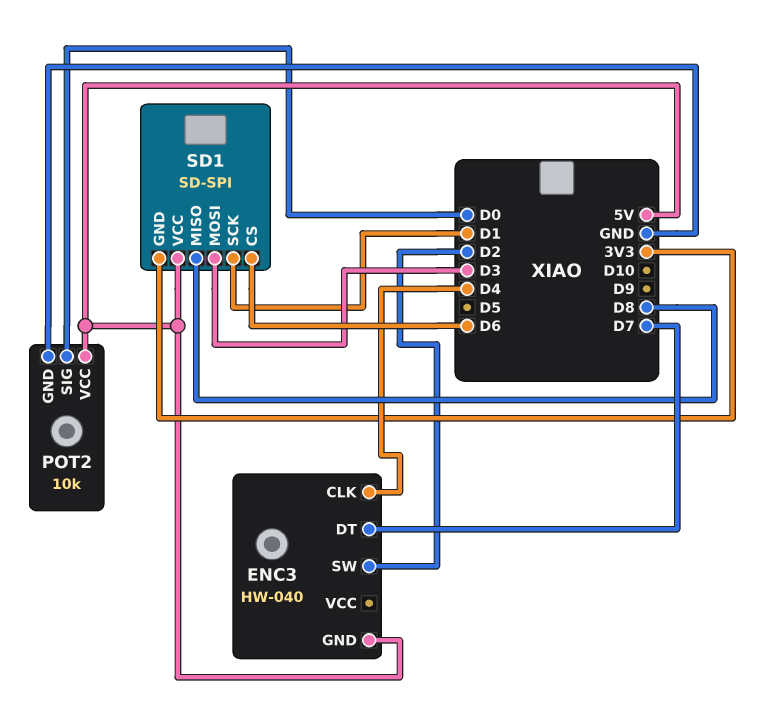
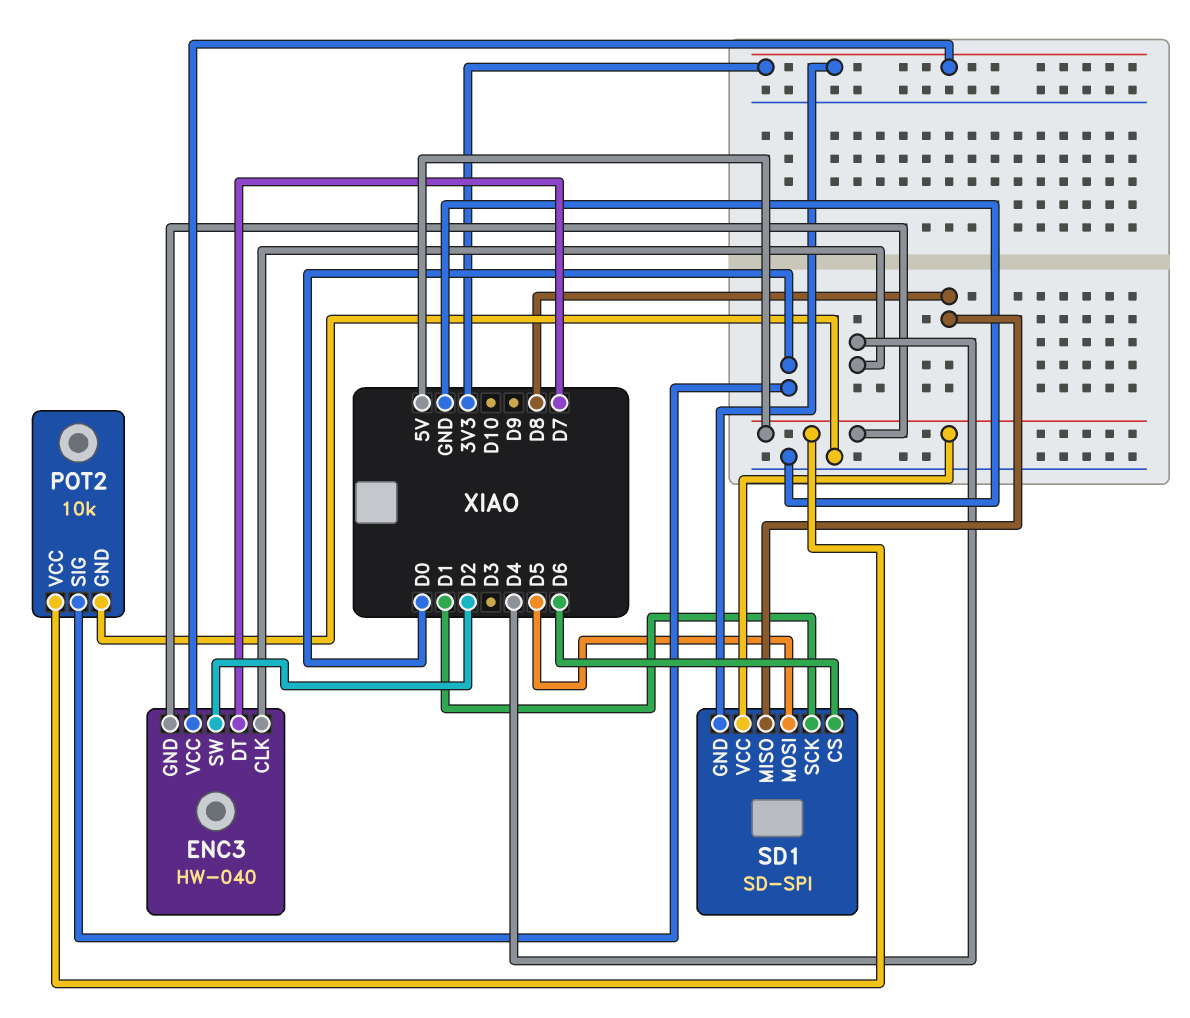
ENC3 pin VCC: none -> 3V3
SD1 pin MOSI: D3 -> D5

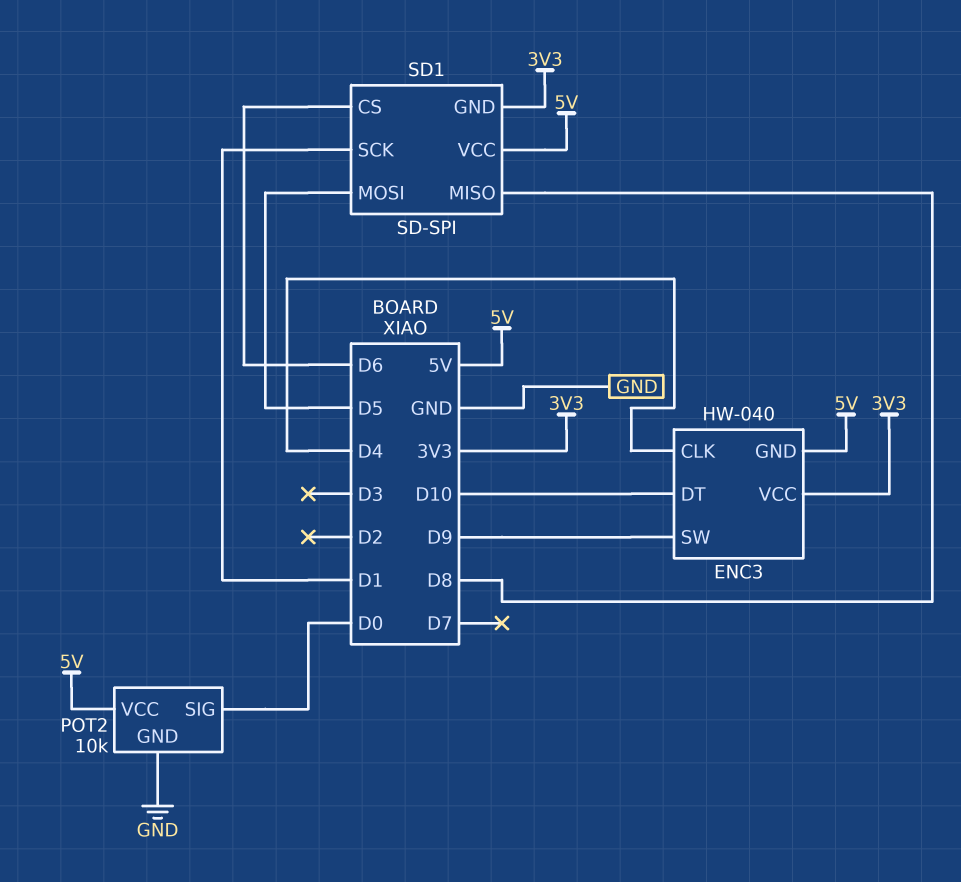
ENC3 pin DT: D7 -> D10
ENC3 pin SW: D2 -> D9

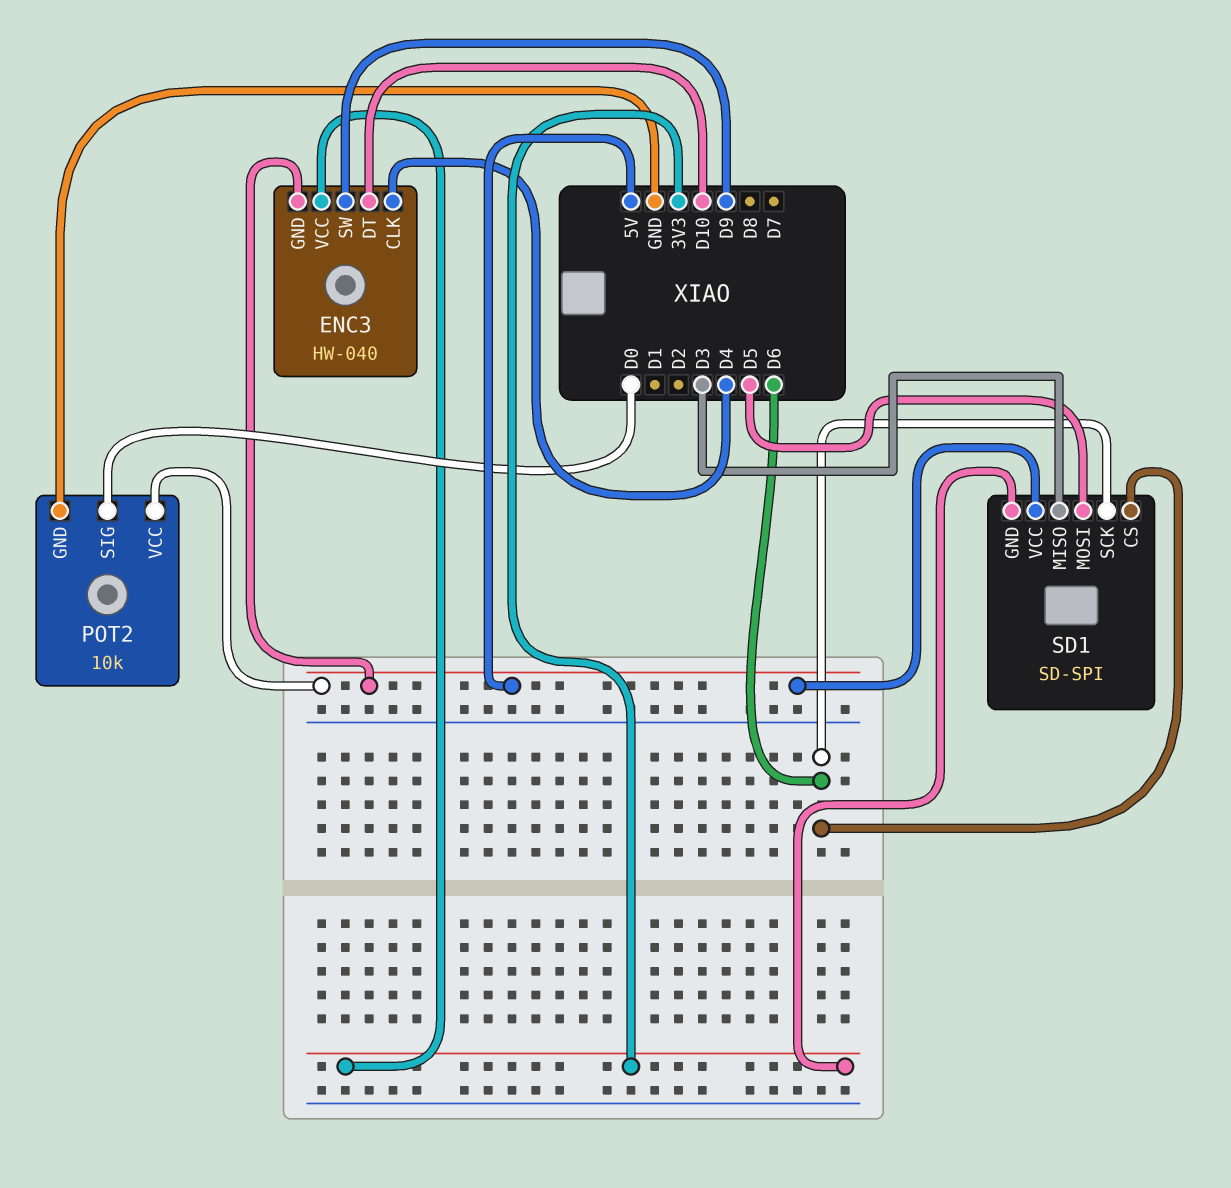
SD1 pin MISO: D8 -> D3
SD1 pin SCK: D1 -> D6

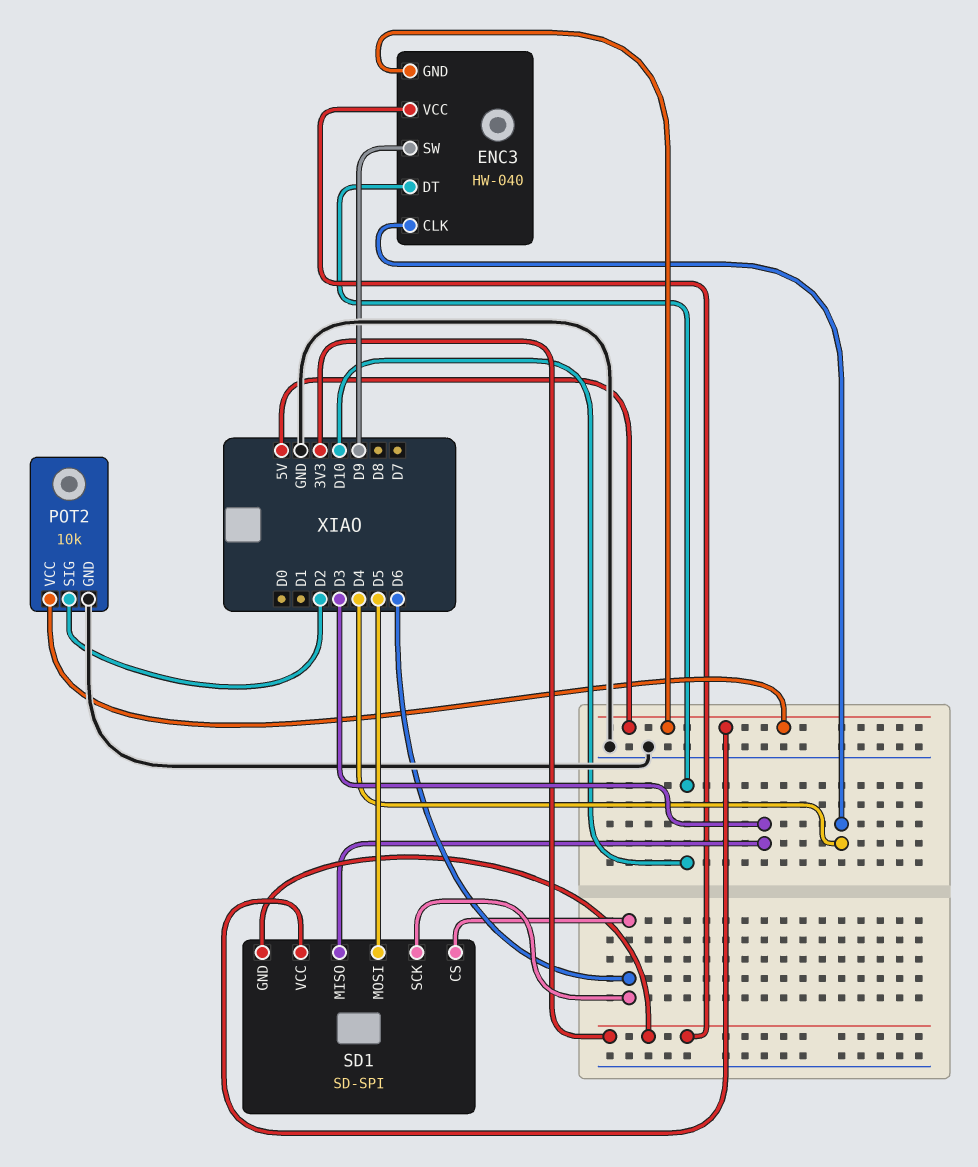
POT2 pin SIG: D0 -> D2

